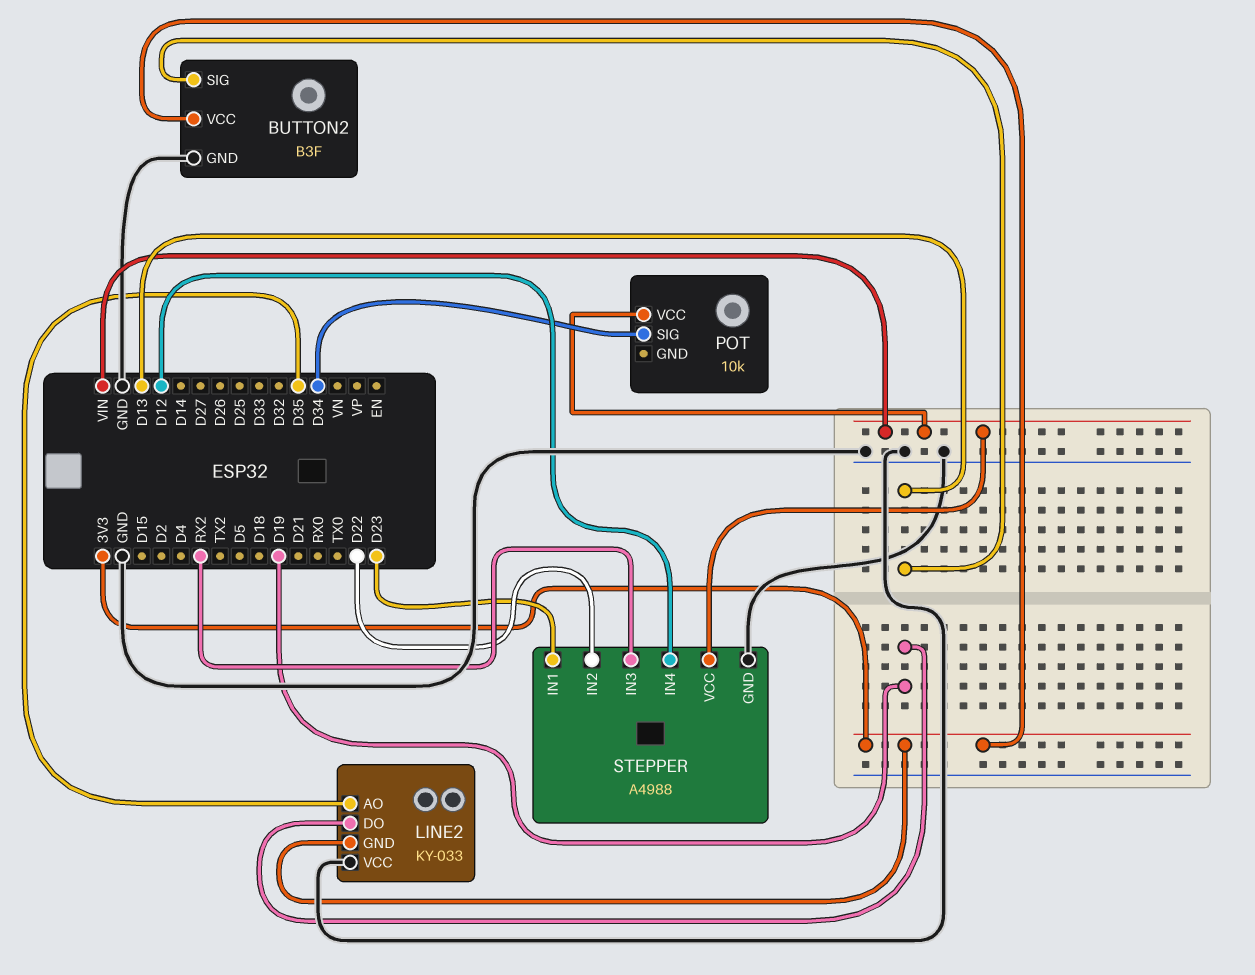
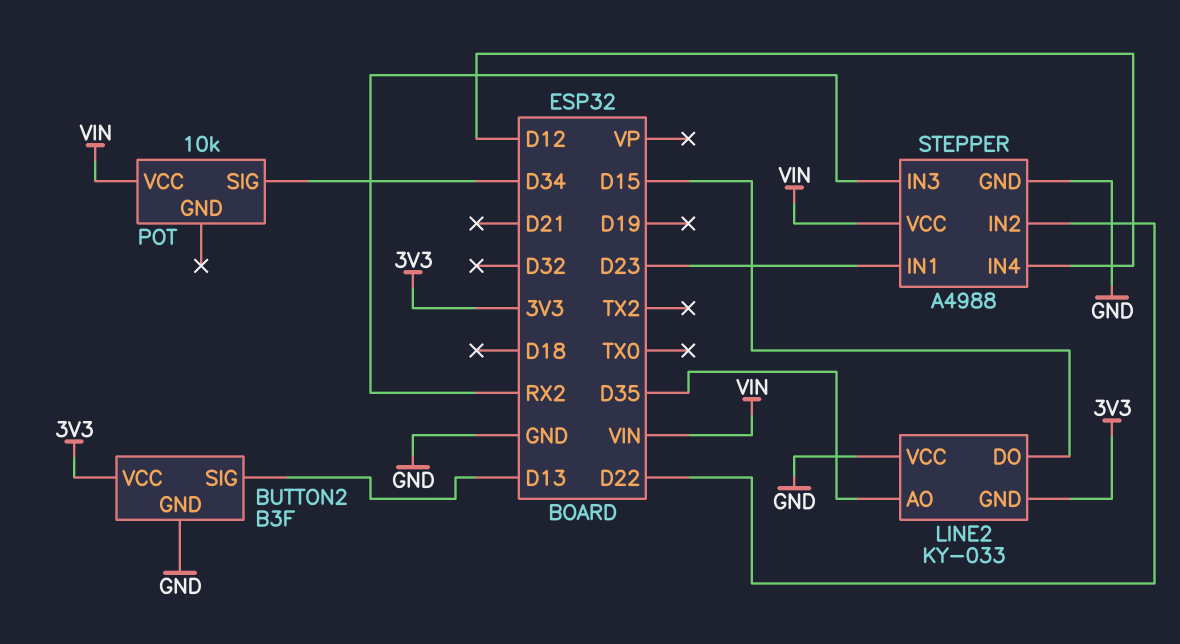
LINE2 pin DO: D19 -> D15

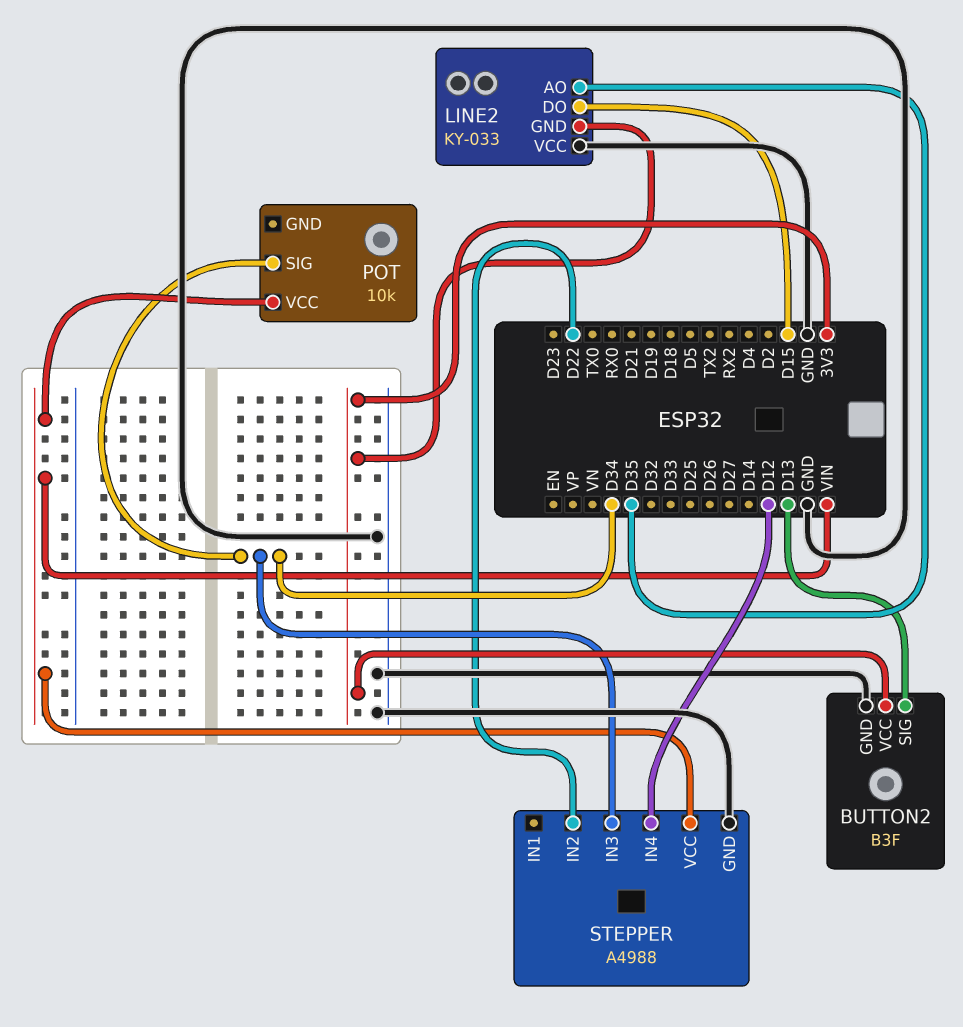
STEPPER pin IN1: D23 -> none
STEPPER pin IN3: RX2 -> D34

